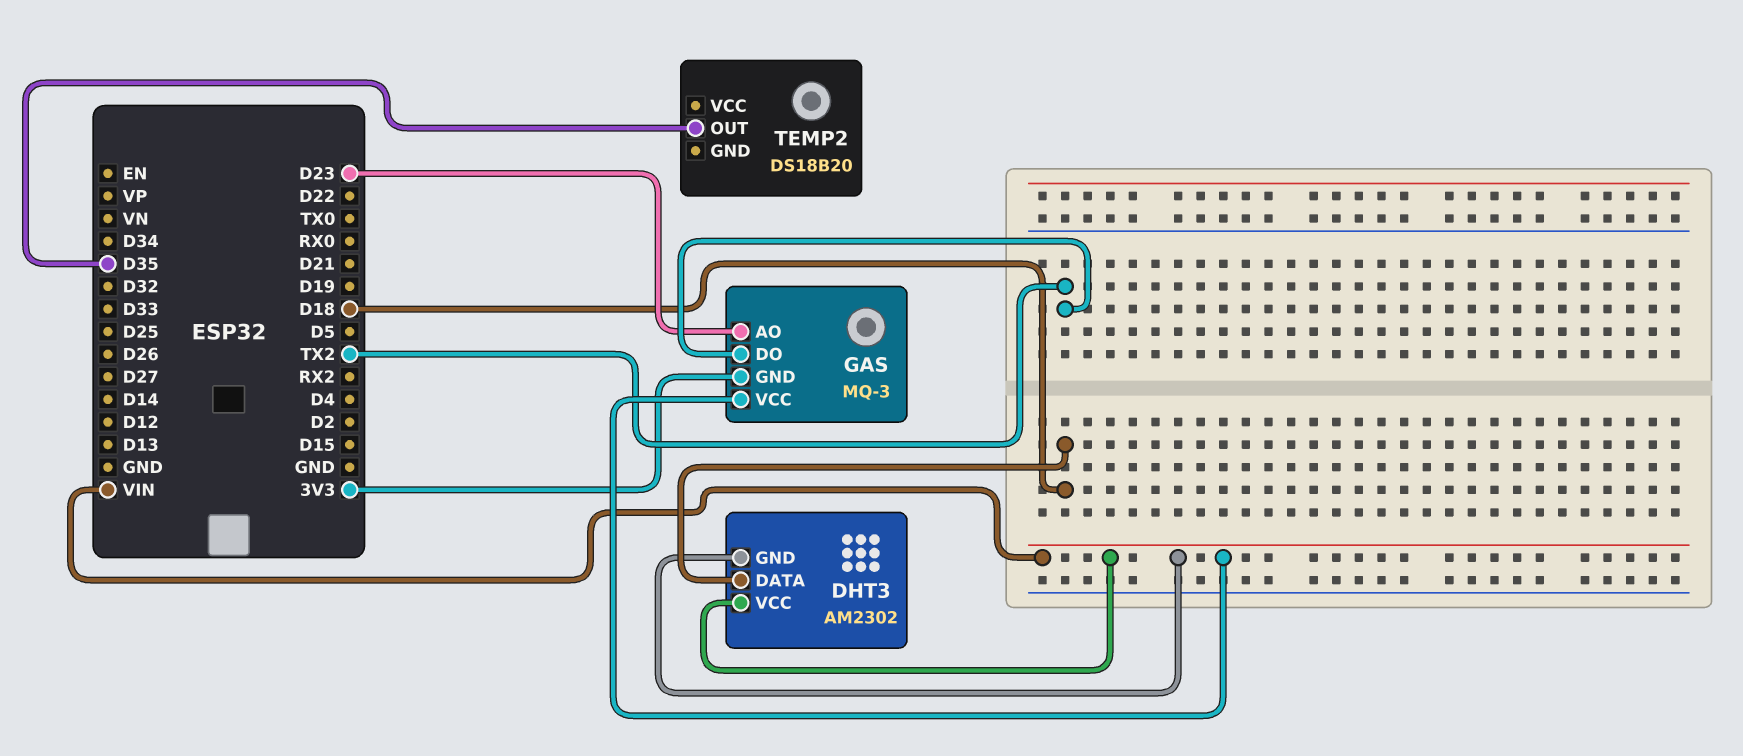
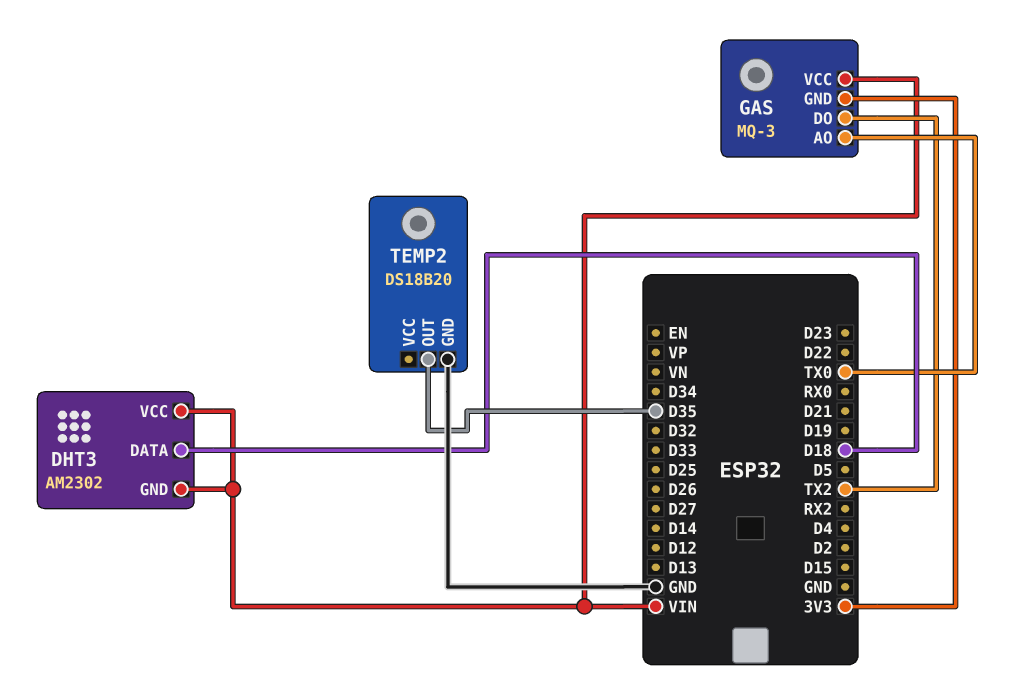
GAS pin AO: D23 -> TX0
TEMP2 pin GND: none -> GND

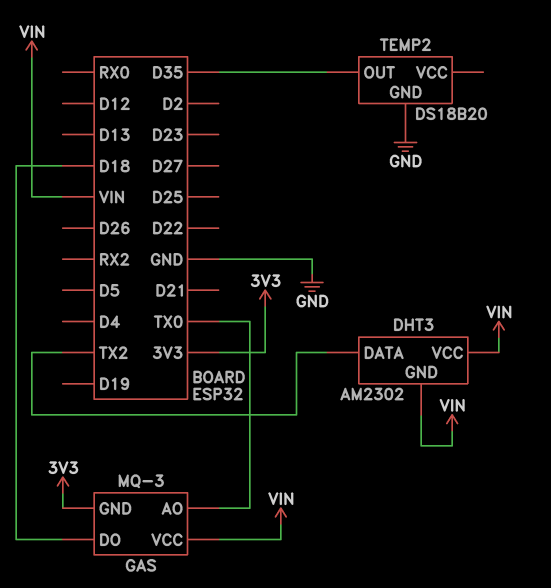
DHT3 pin DATA: D18 -> TX2
GAS pin DO: TX2 -> D18

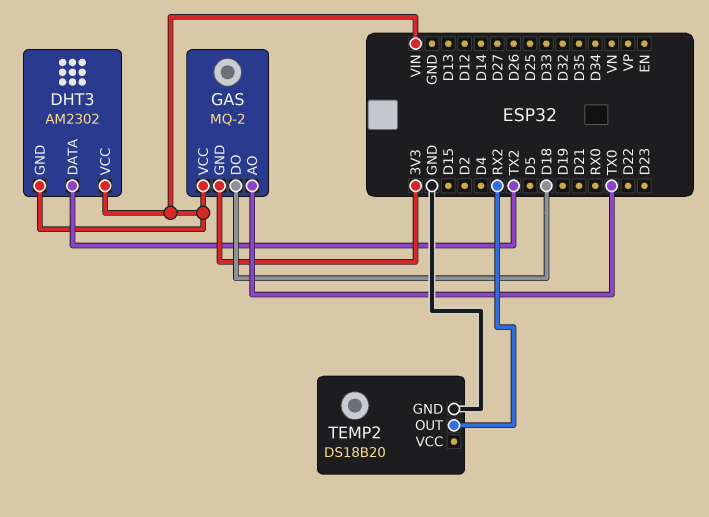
GAS: MQ-3 -> MQ-2
TEMP2 pin OUT: D35 -> RX2

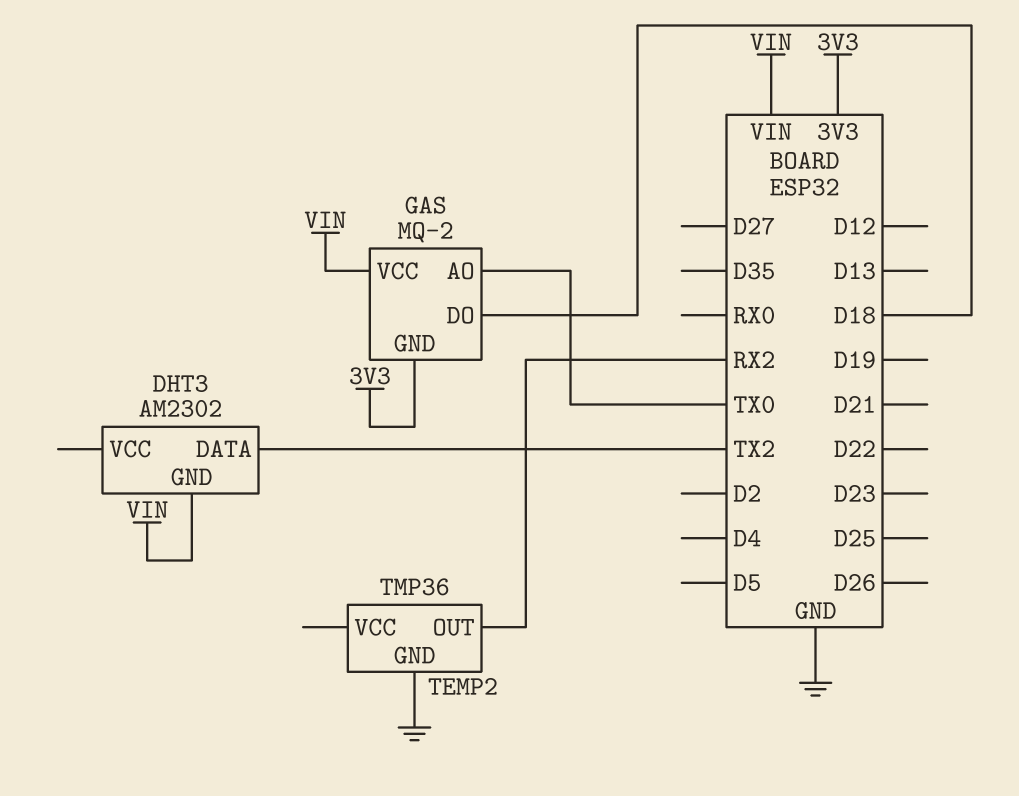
DHT3 pin VCC: VIN -> none
TEMP2: DS18B20 -> TMP36

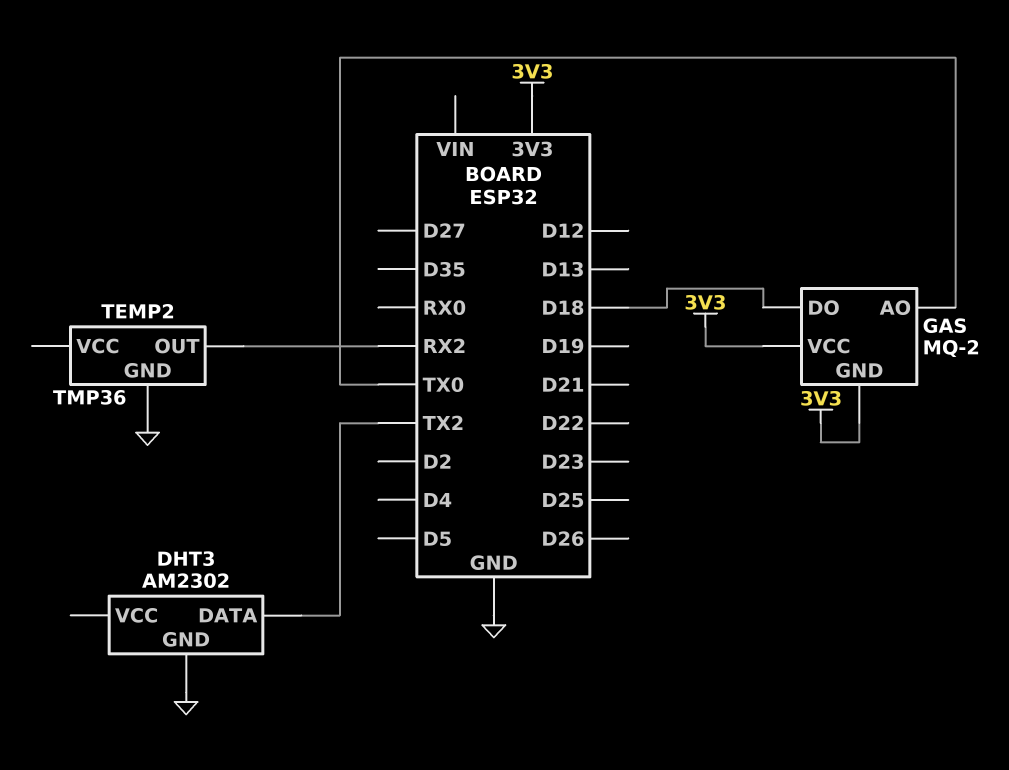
DHT3 pin GND: VIN -> GND
GAS pin VCC: VIN -> 3V3

